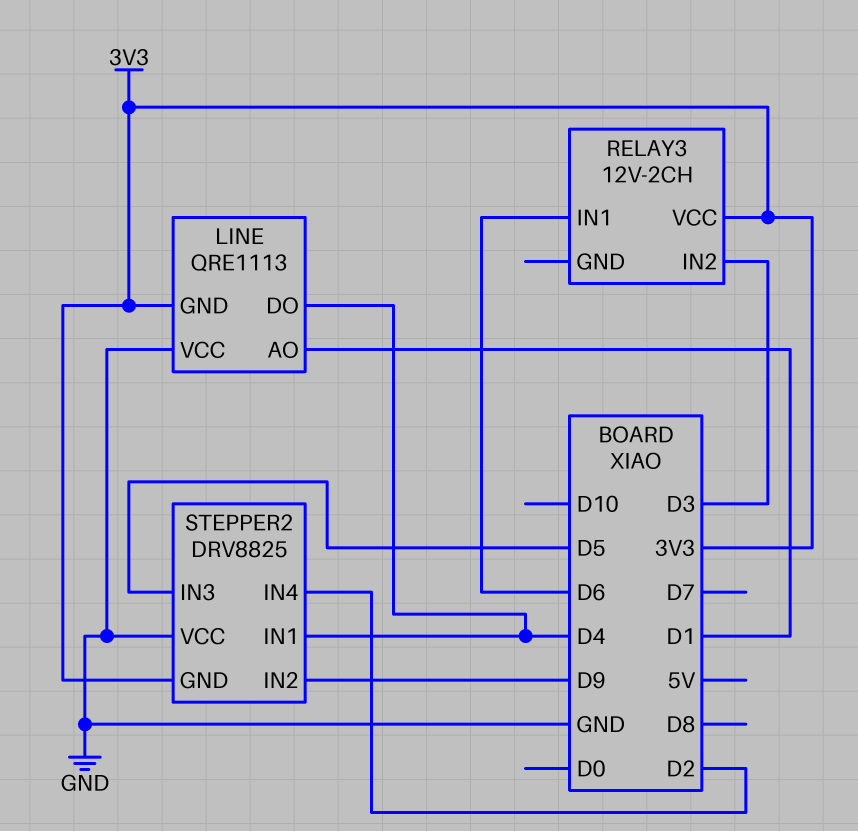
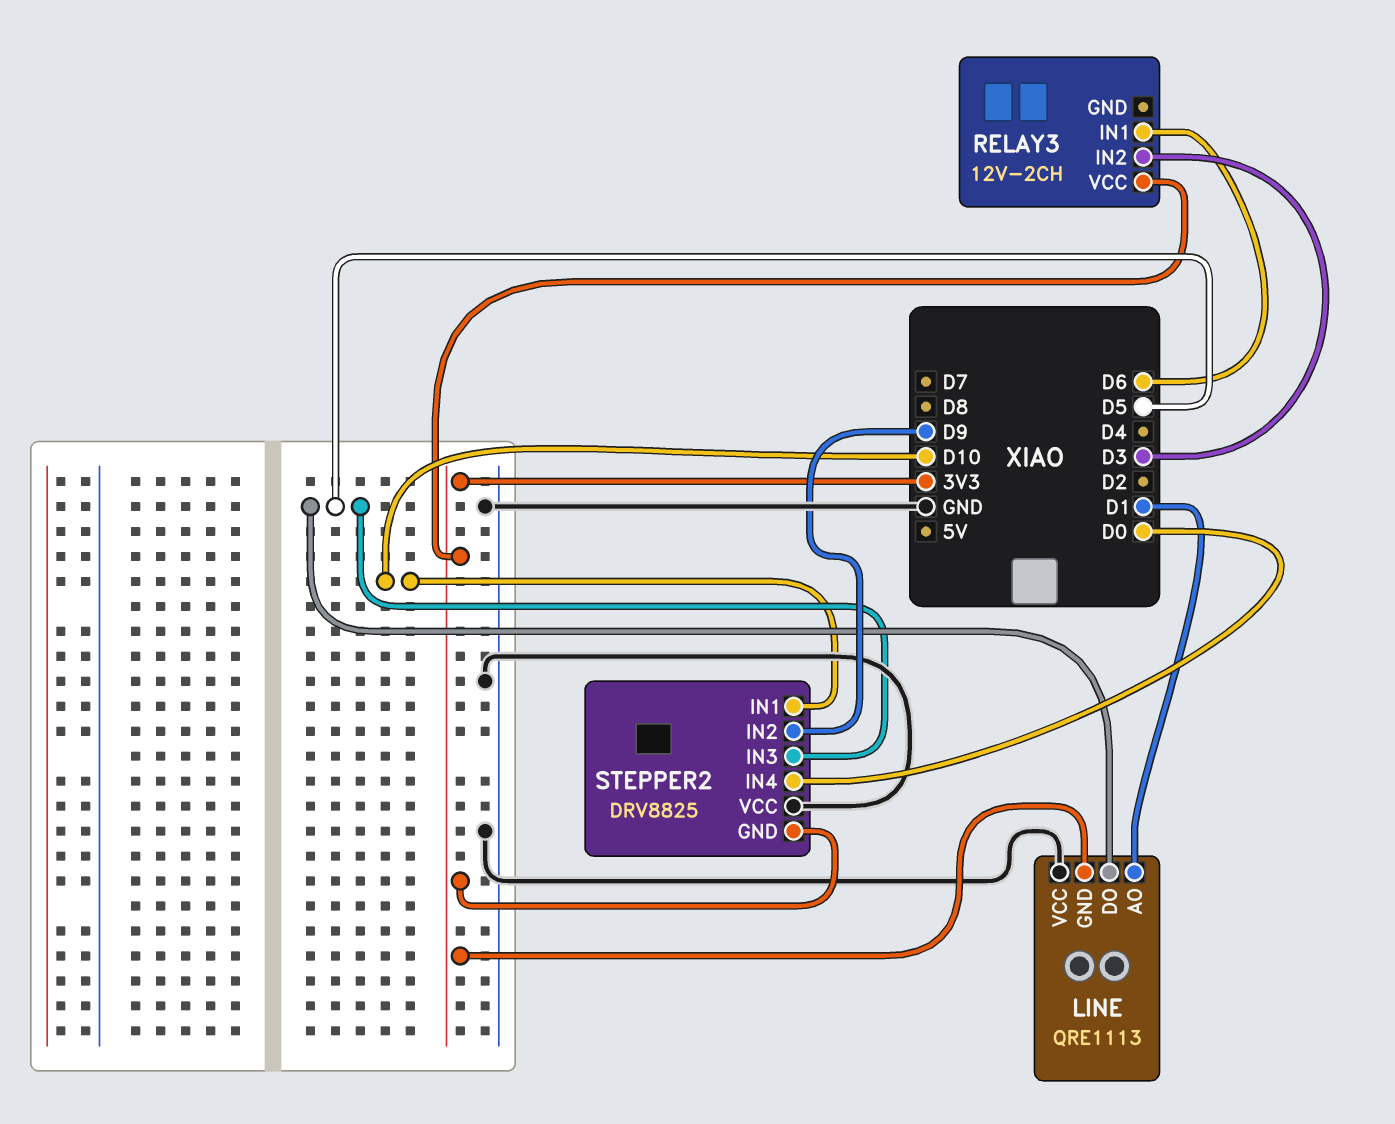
LINE pin DO: D4 -> D5
STEPPER2 pin IN1: D4 -> D10
STEPPER2 pin IN4: D2 -> D0

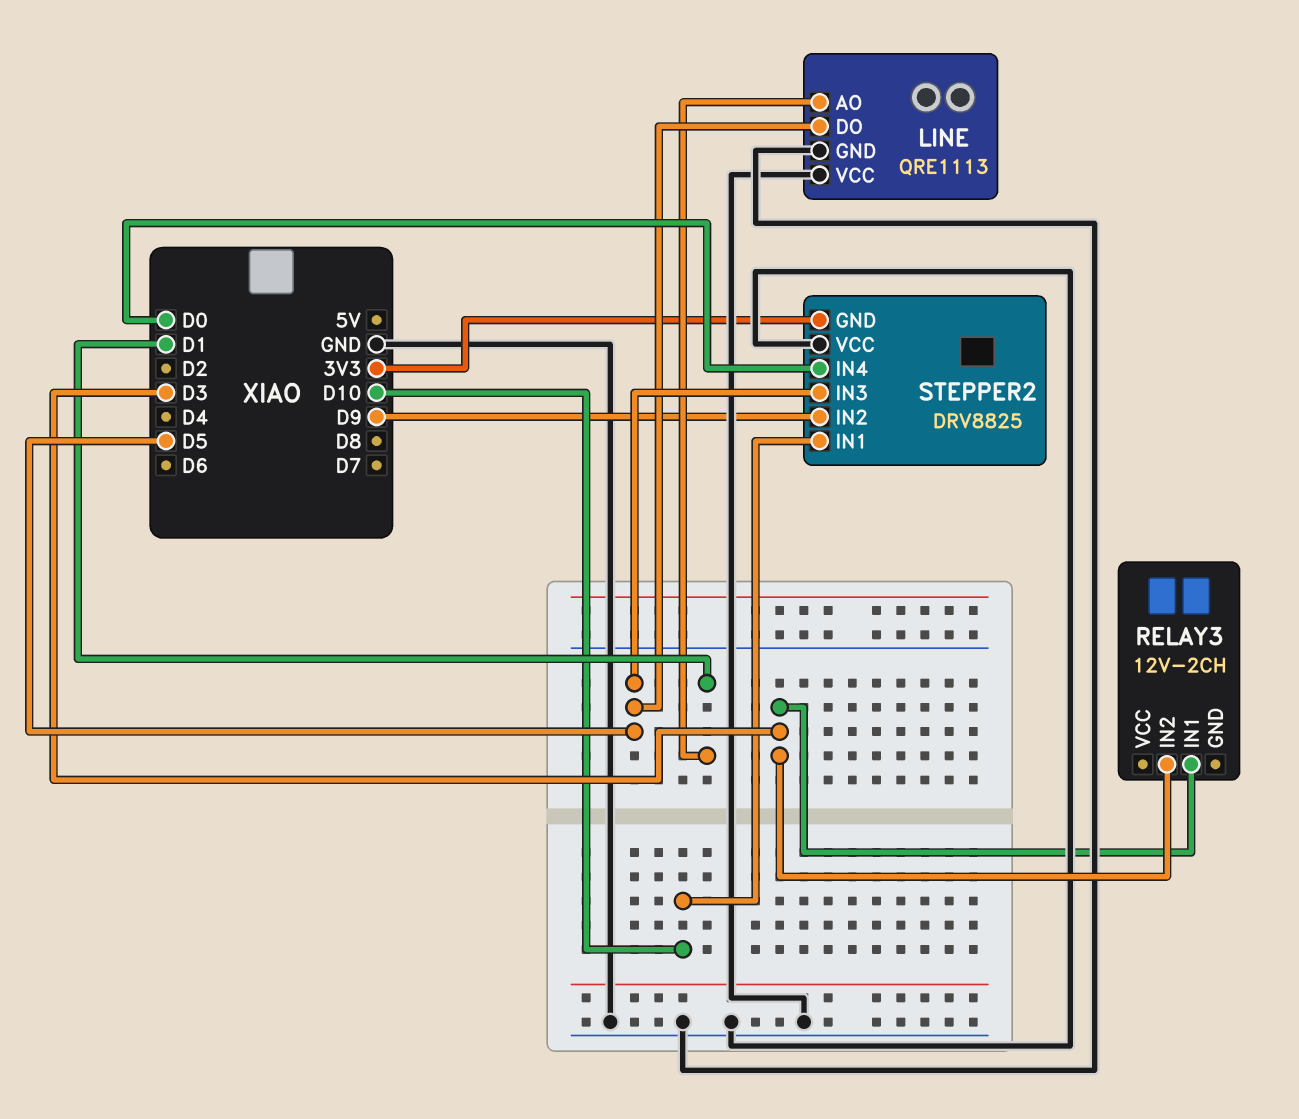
LINE pin GND: 3V3 -> GND
RELAY3 pin IN1: D6 -> D3
RELAY3 pin VCC: 3V3 -> none

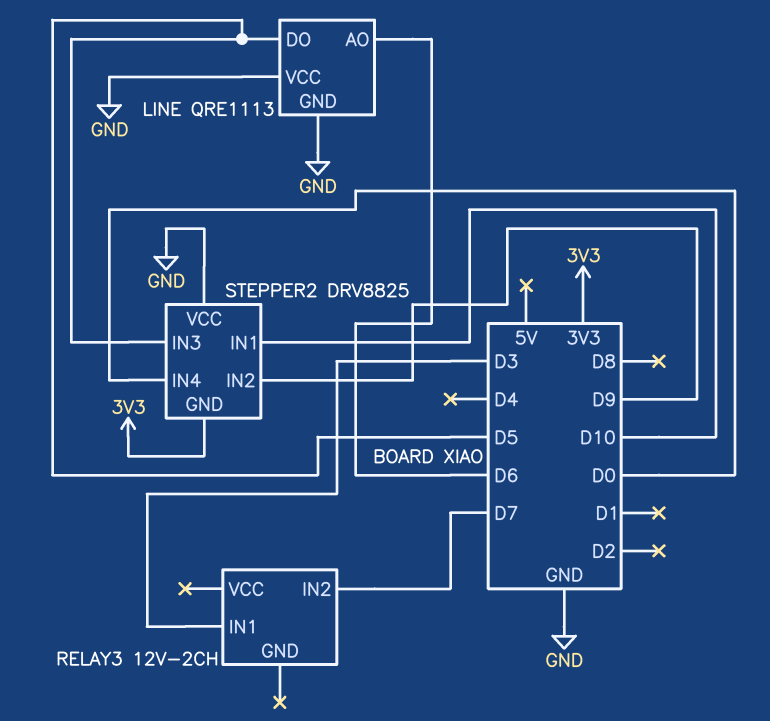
LINE pin AO: D1 -> D6
RELAY3 pin IN2: D3 -> D7

